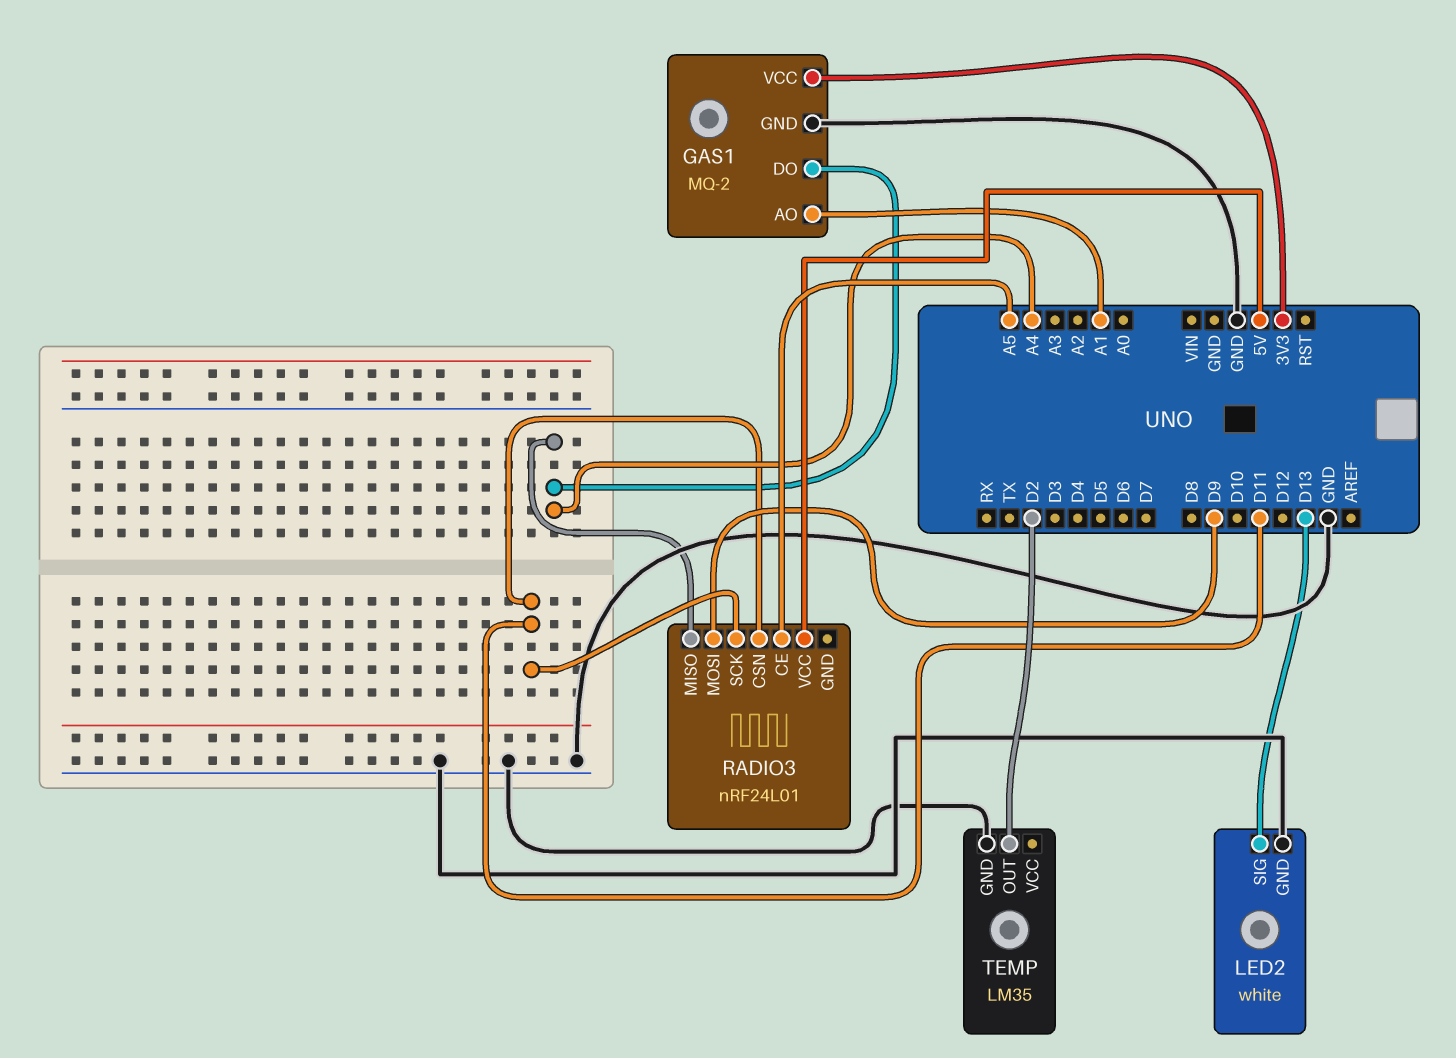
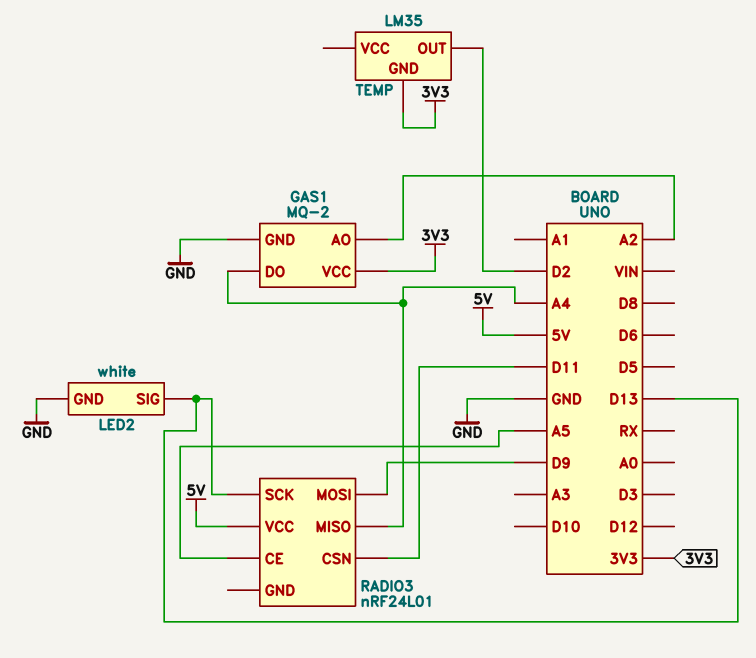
GAS1 pin AO: A1 -> A2
RADIO3 pin SCK: D11 -> D13
TEMP pin GND: GND -> 3V3

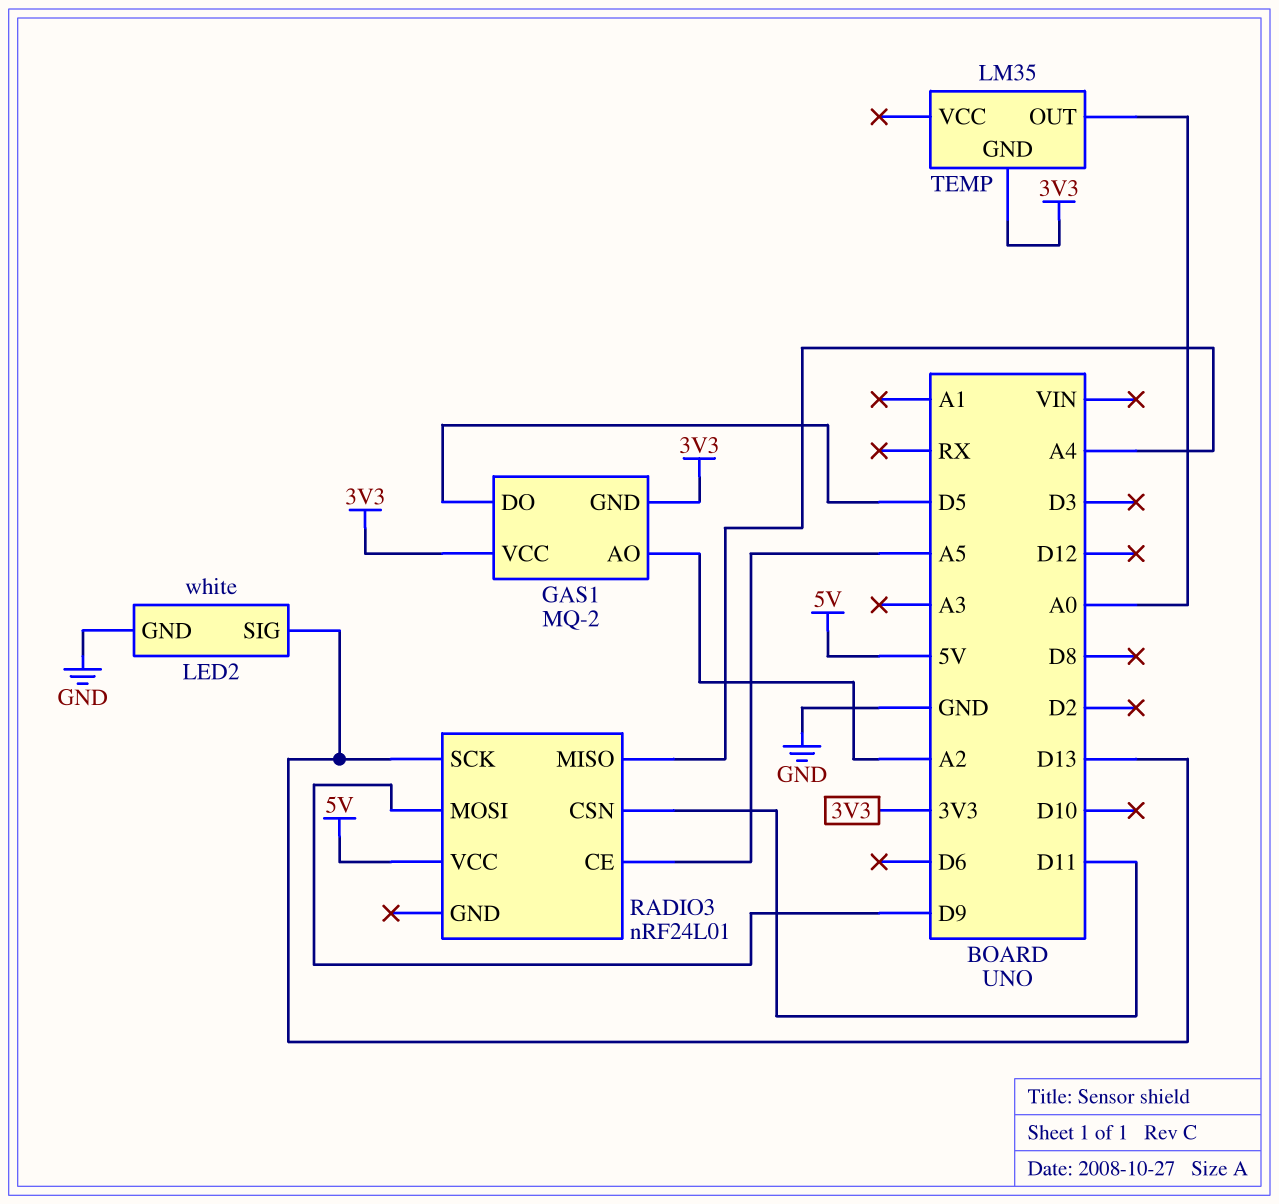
GAS1 pin DO: A4 -> D5
GAS1 pin GND: GND -> 3V3
TEMP pin OUT: D2 -> A0

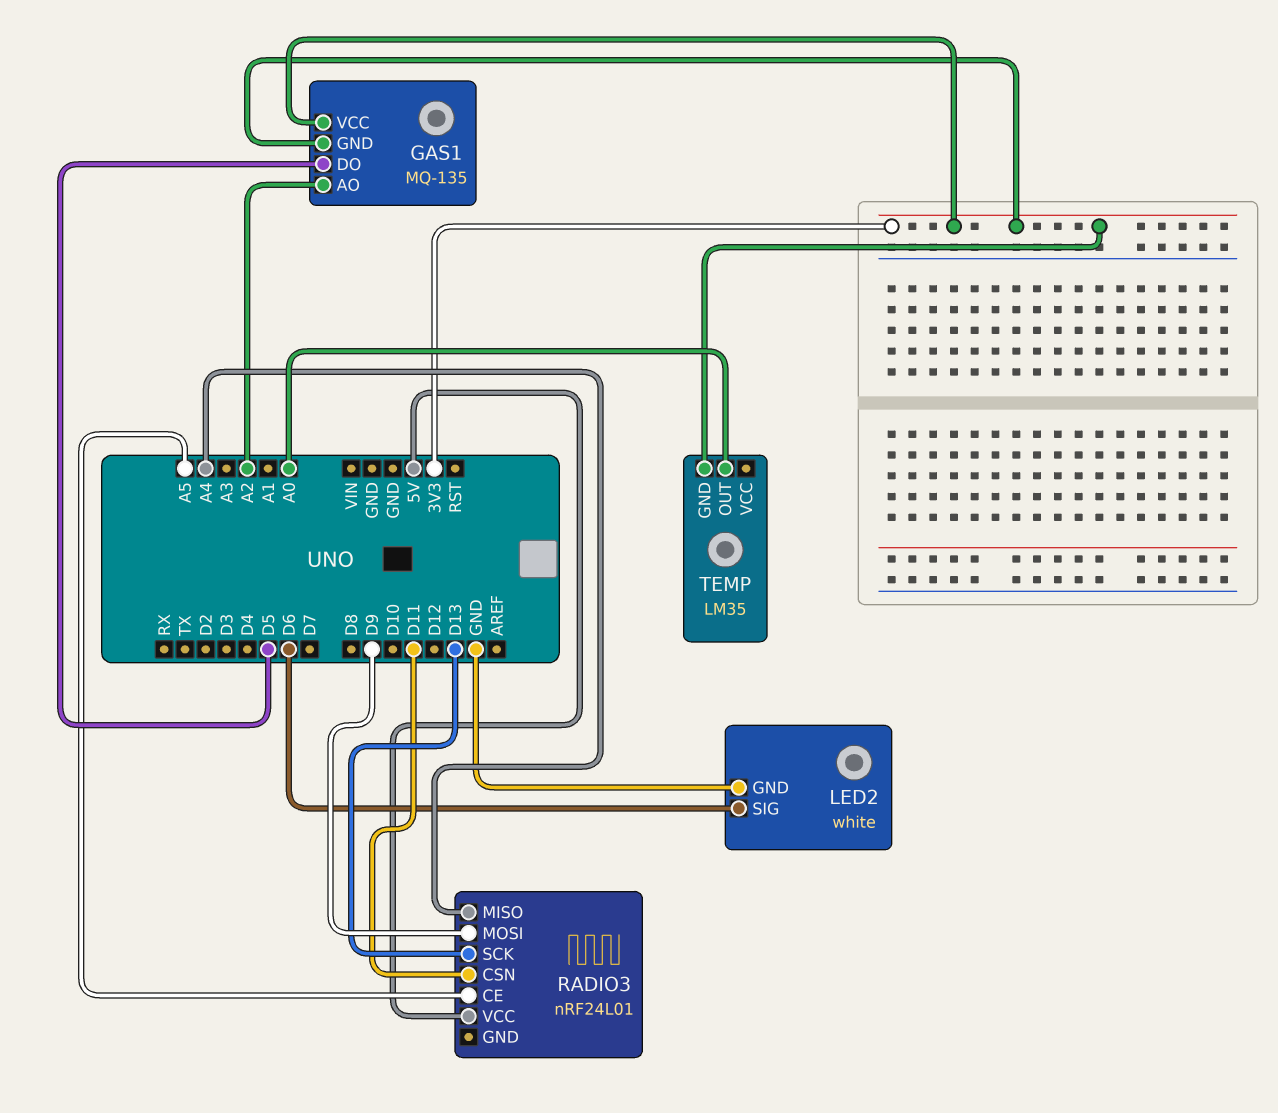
GAS1: MQ-2 -> MQ-135
LED2 pin SIG: D13 -> D6

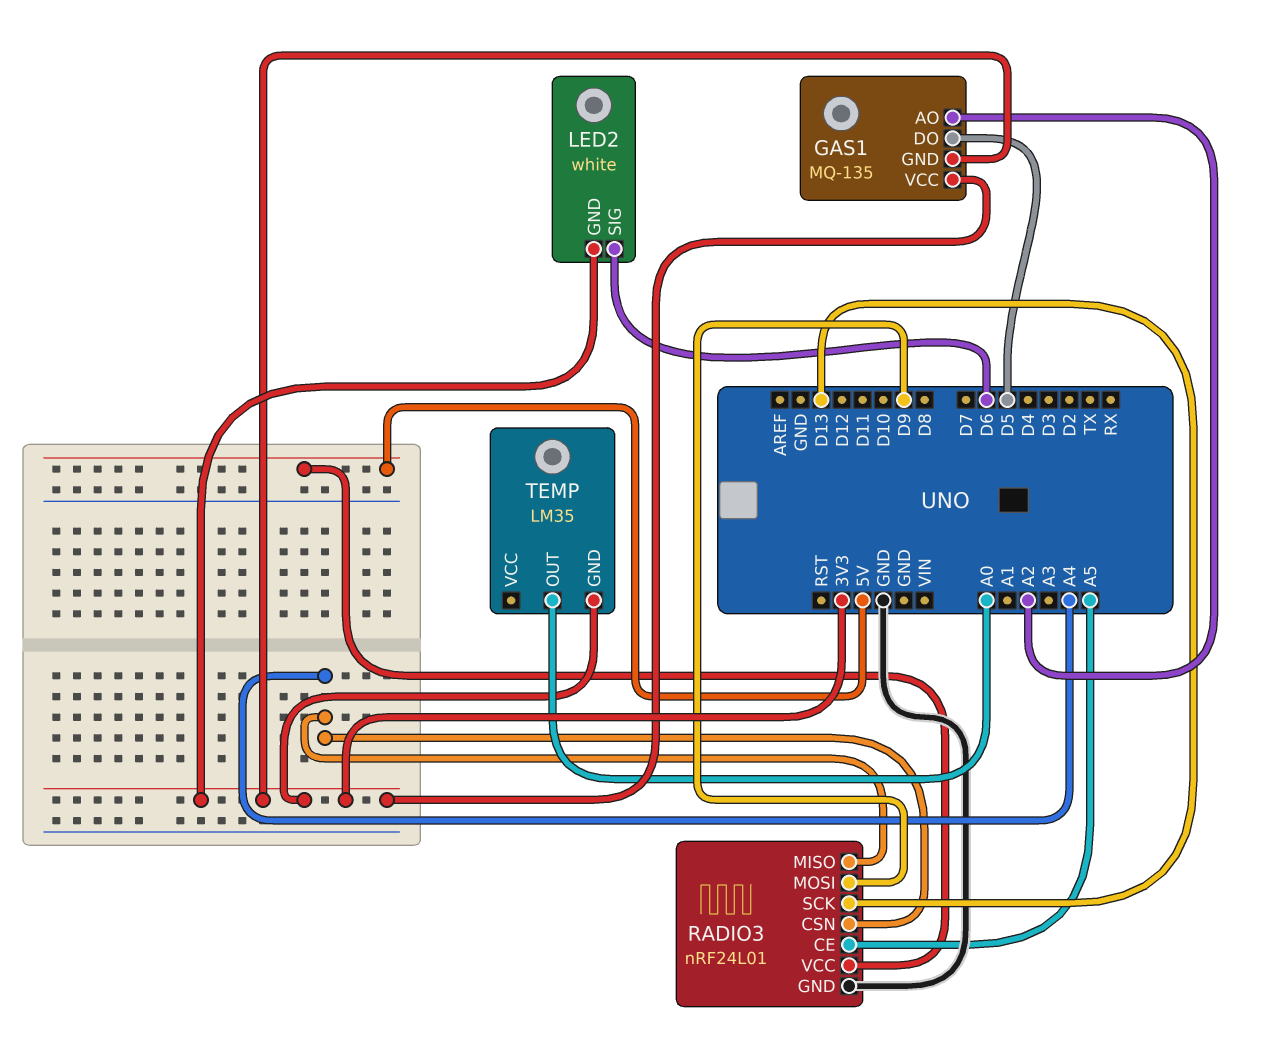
LED2 pin GND: GND -> 3V3
RADIO3 pin CSN: D11 -> A4
RADIO3 pin GND: none -> GND

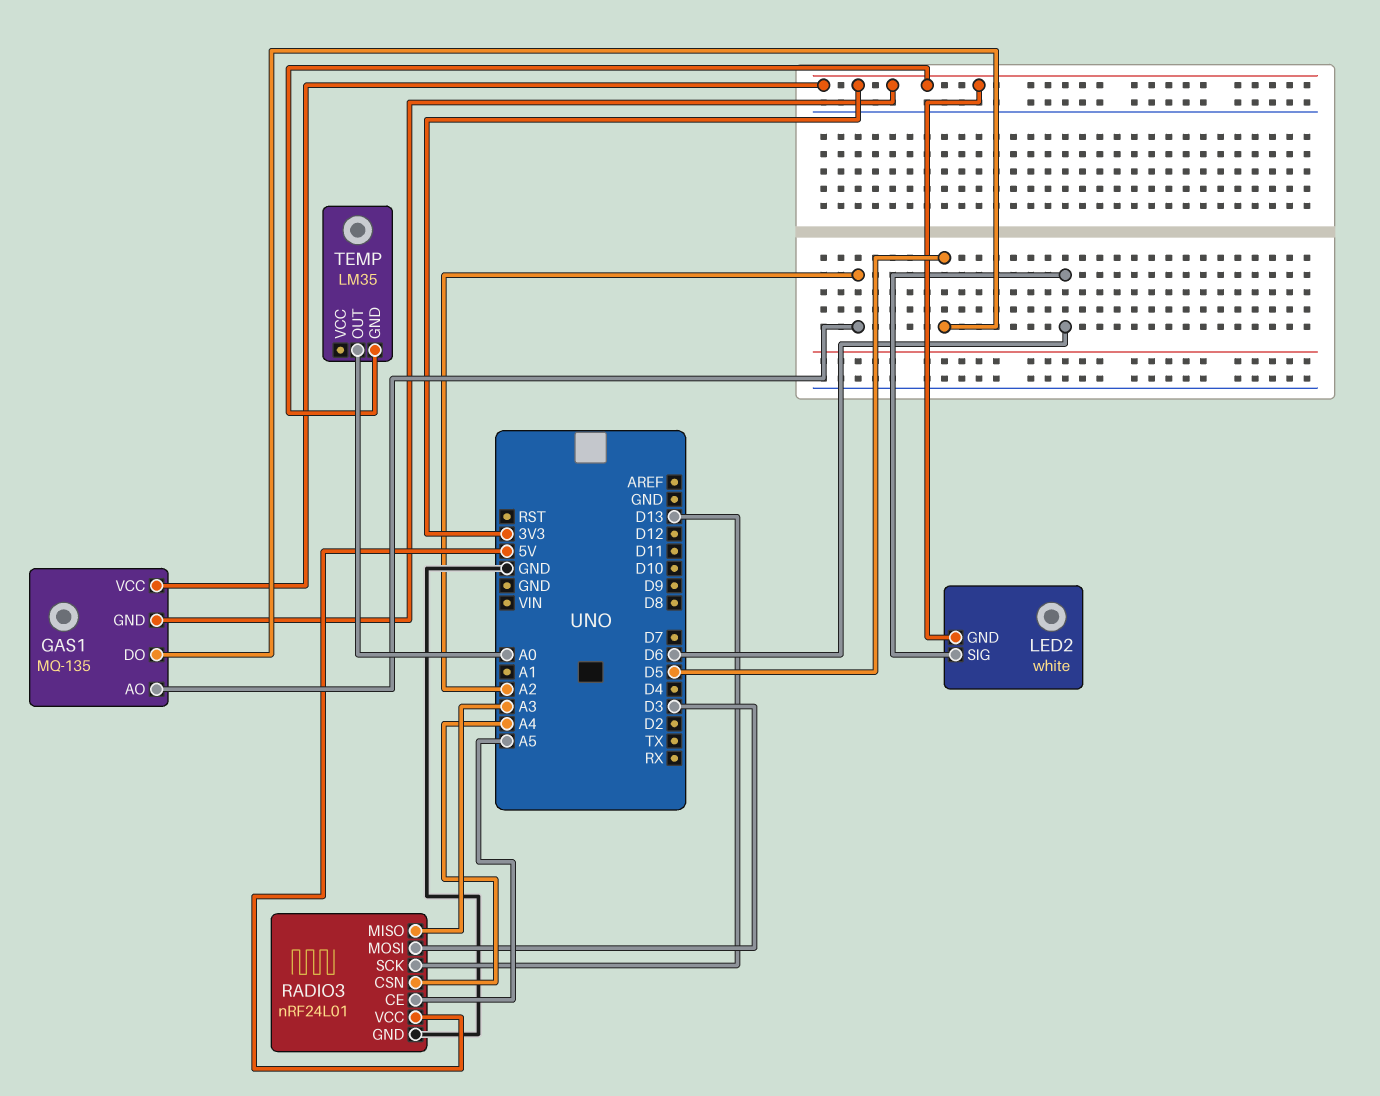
RADIO3 pin MISO: A4 -> A3
RADIO3 pin MOSI: D9 -> D3

